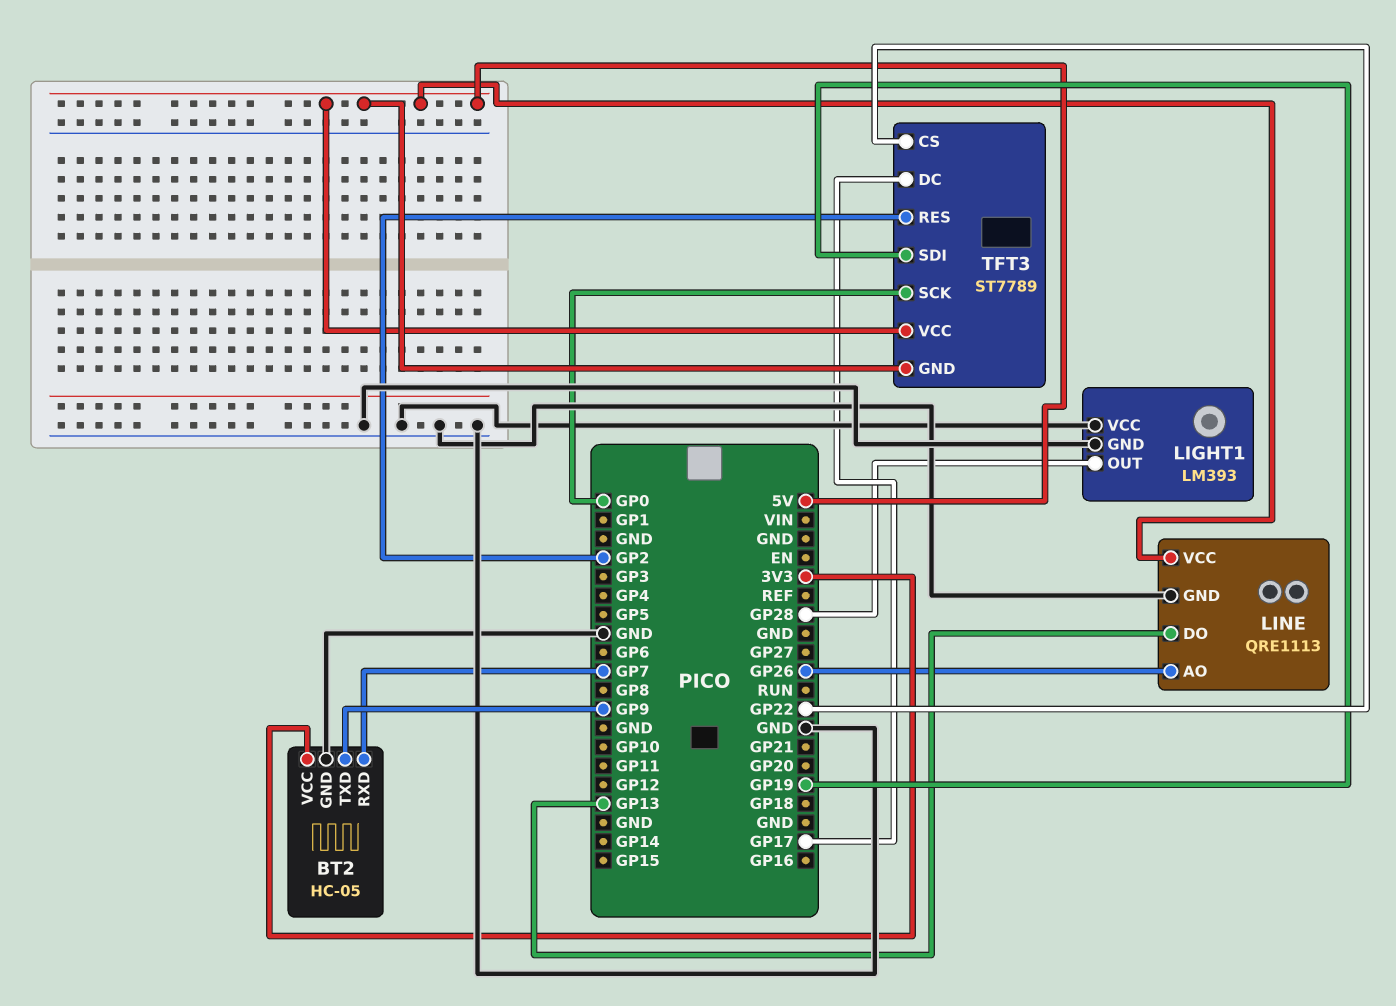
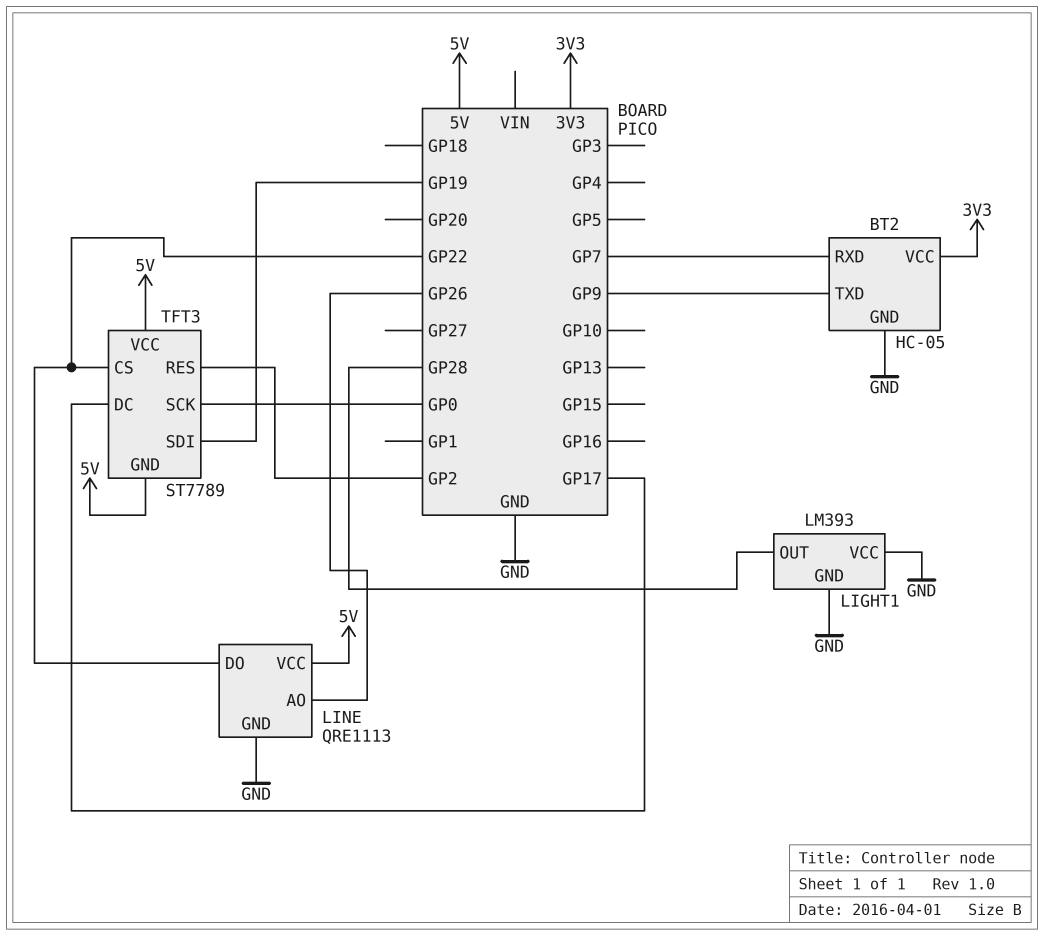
LINE pin DO: GP13 -> GP22

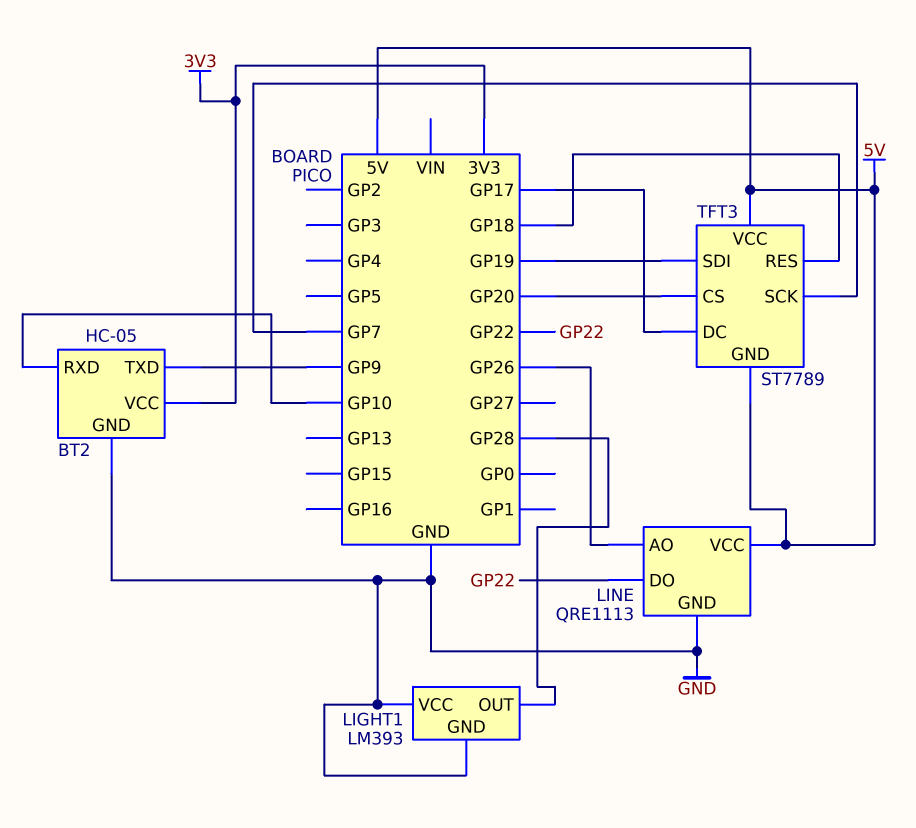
BT2 pin RXD: GP7 -> GP10
TFT3 pin CS: GP22 -> GP20
TFT3 pin RES: GP2 -> GP18
TFT3 pin SCK: GP0 -> GP7

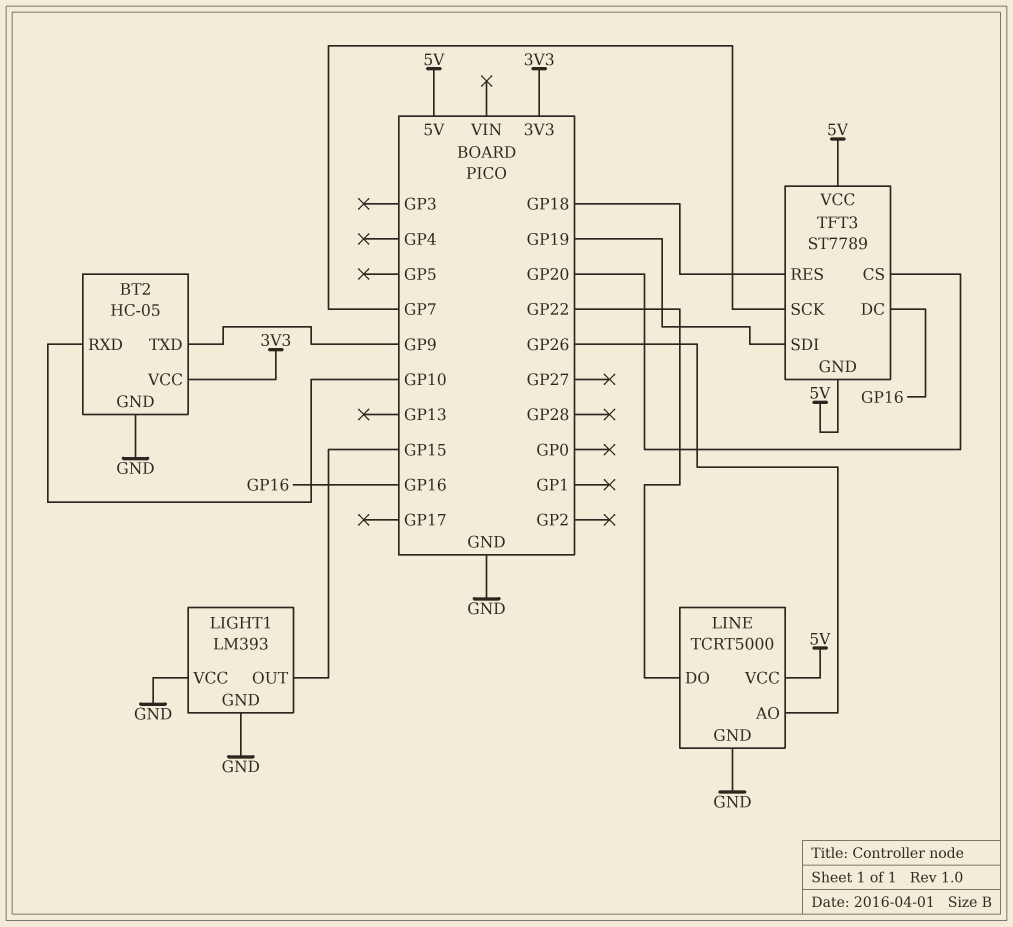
LIGHT1 pin OUT: GP28 -> GP15
LINE: QRE1113 -> TCRT5000
TFT3 pin DC: GP17 -> GP16

